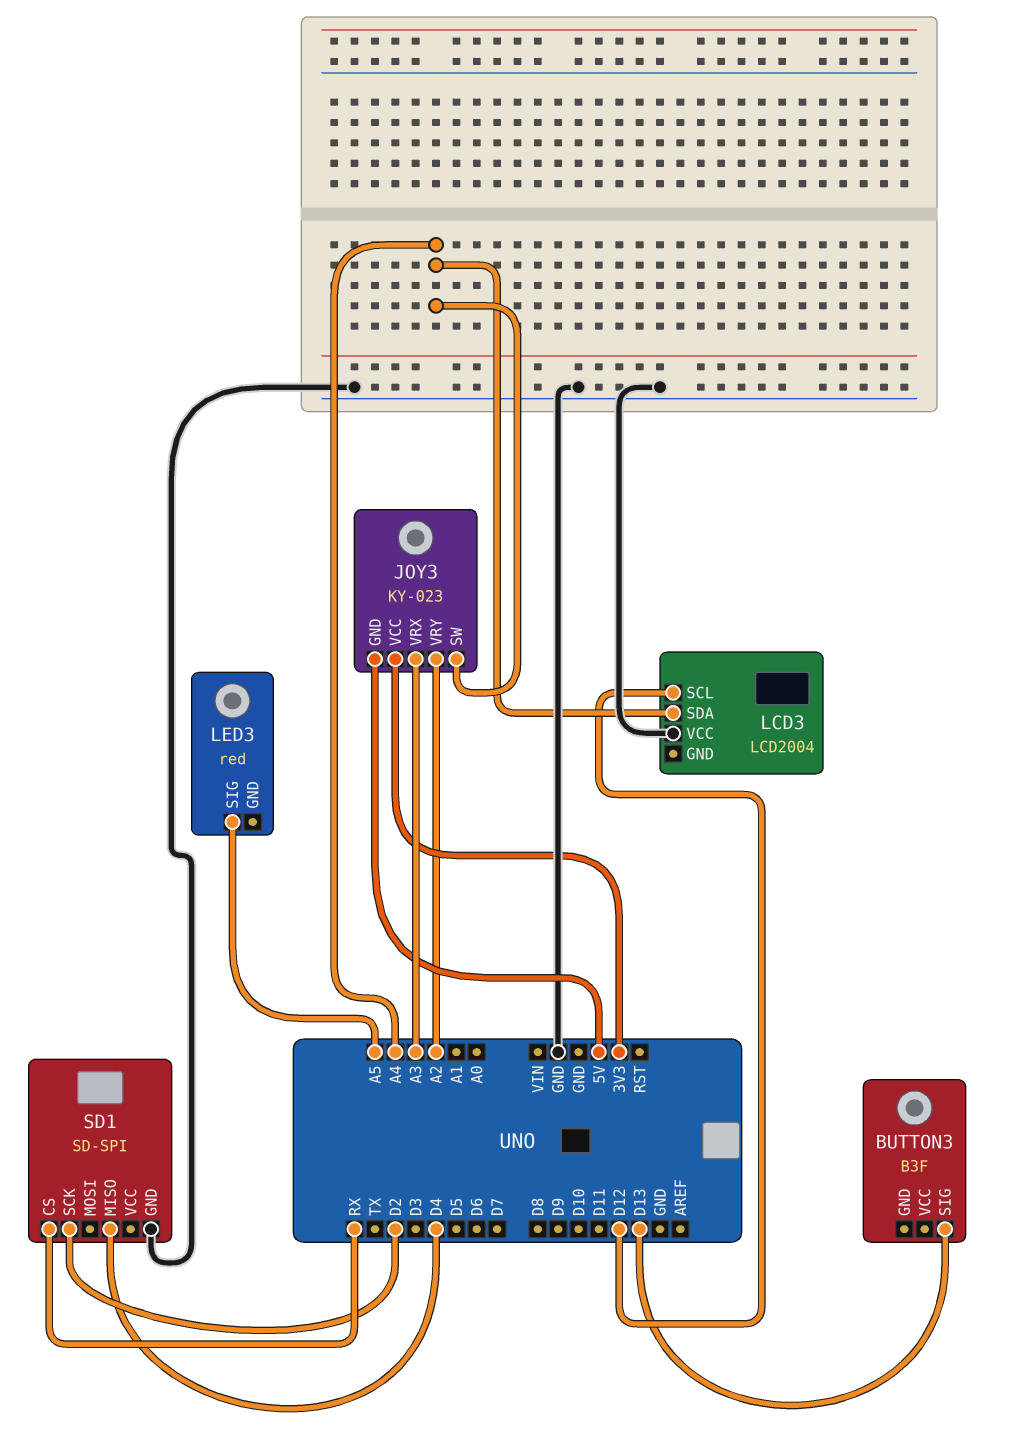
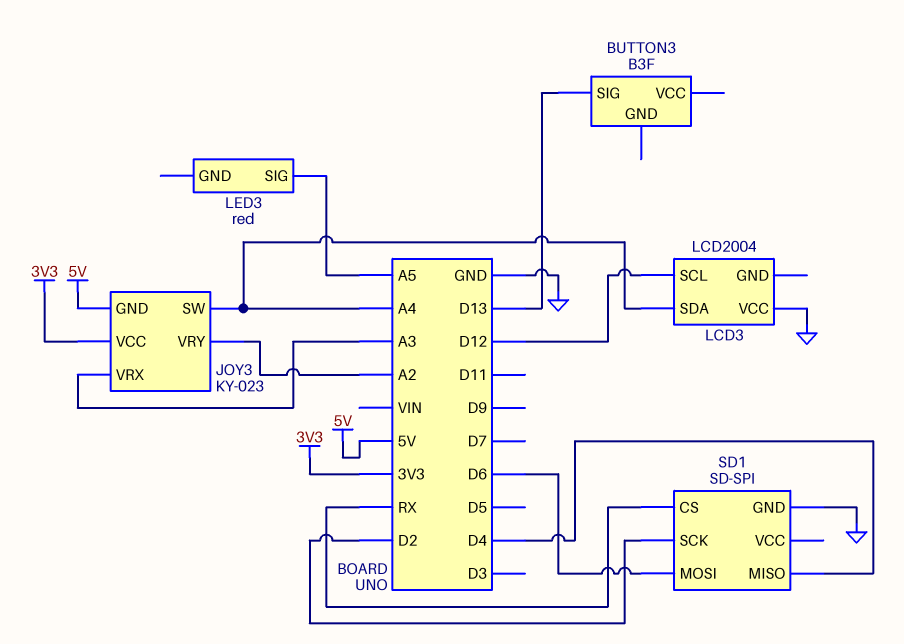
SD1 pin MOSI: none -> D6

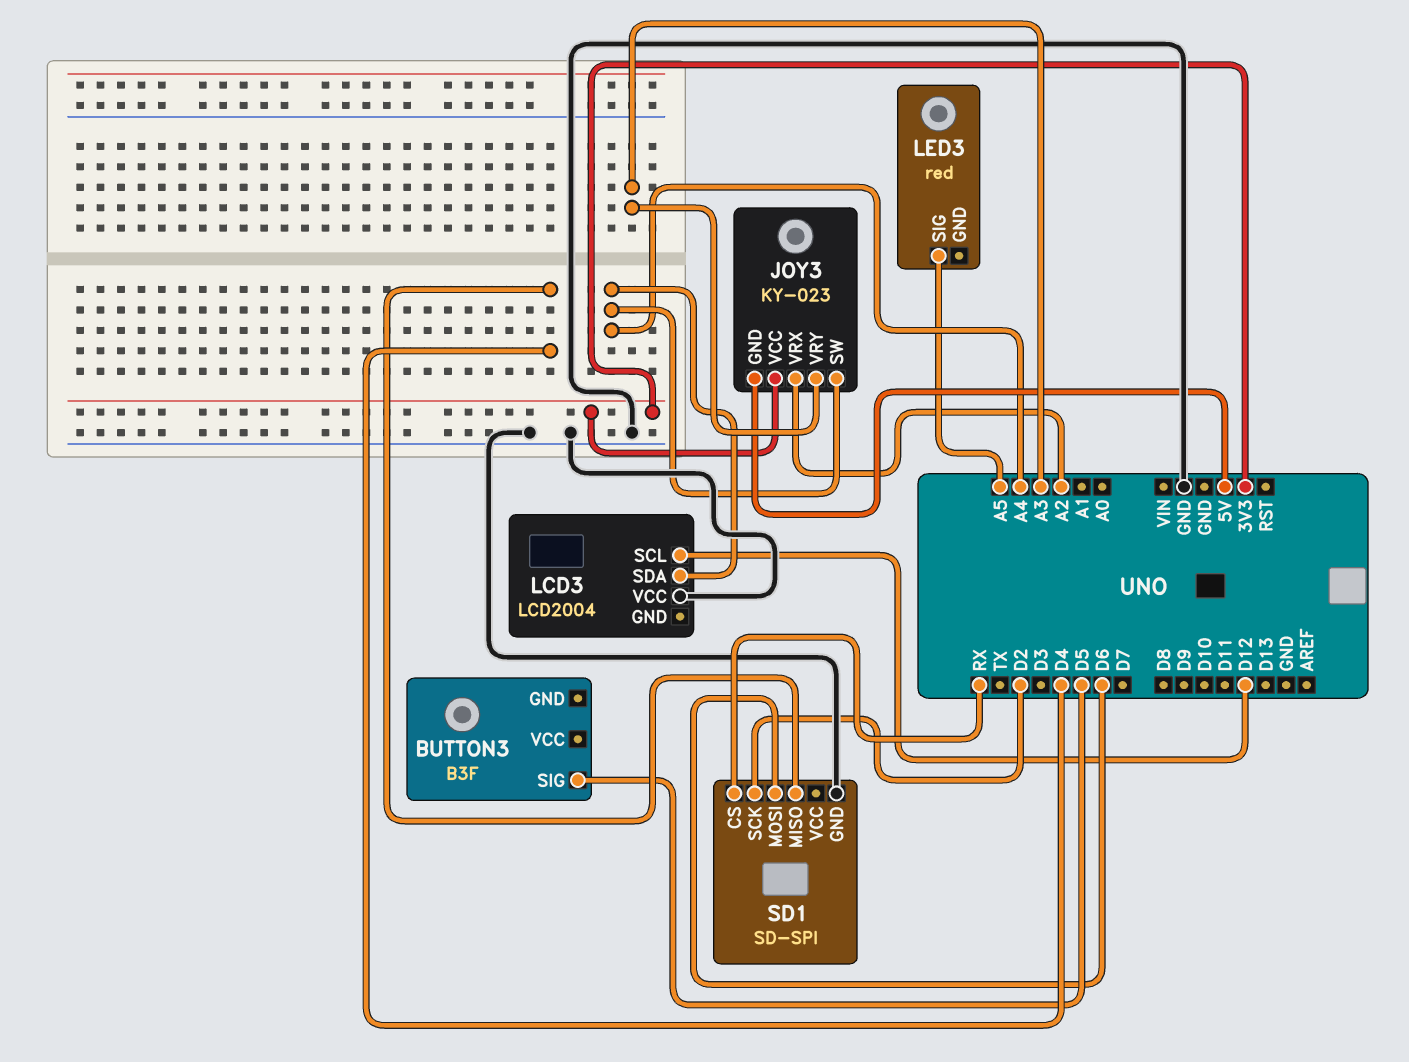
BUTTON3 pin SIG: D13 -> D5
JOY3 pin VRX: A3 -> A2
JOY3 pin VRY: A2 -> A3

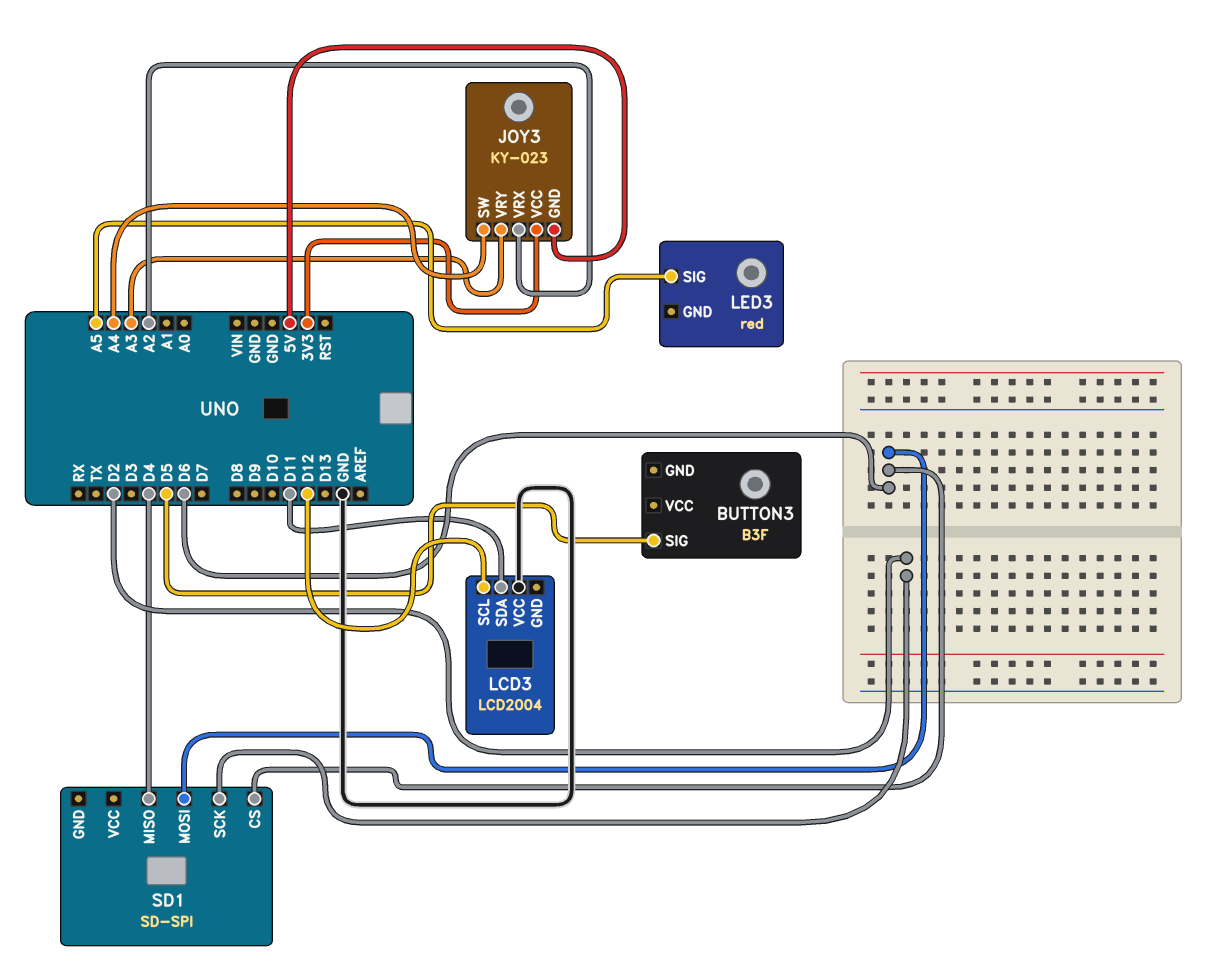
LCD3 pin SDA: A4 -> D11
SD1 pin CS: RX -> D6
SD1 pin GND: GND -> none

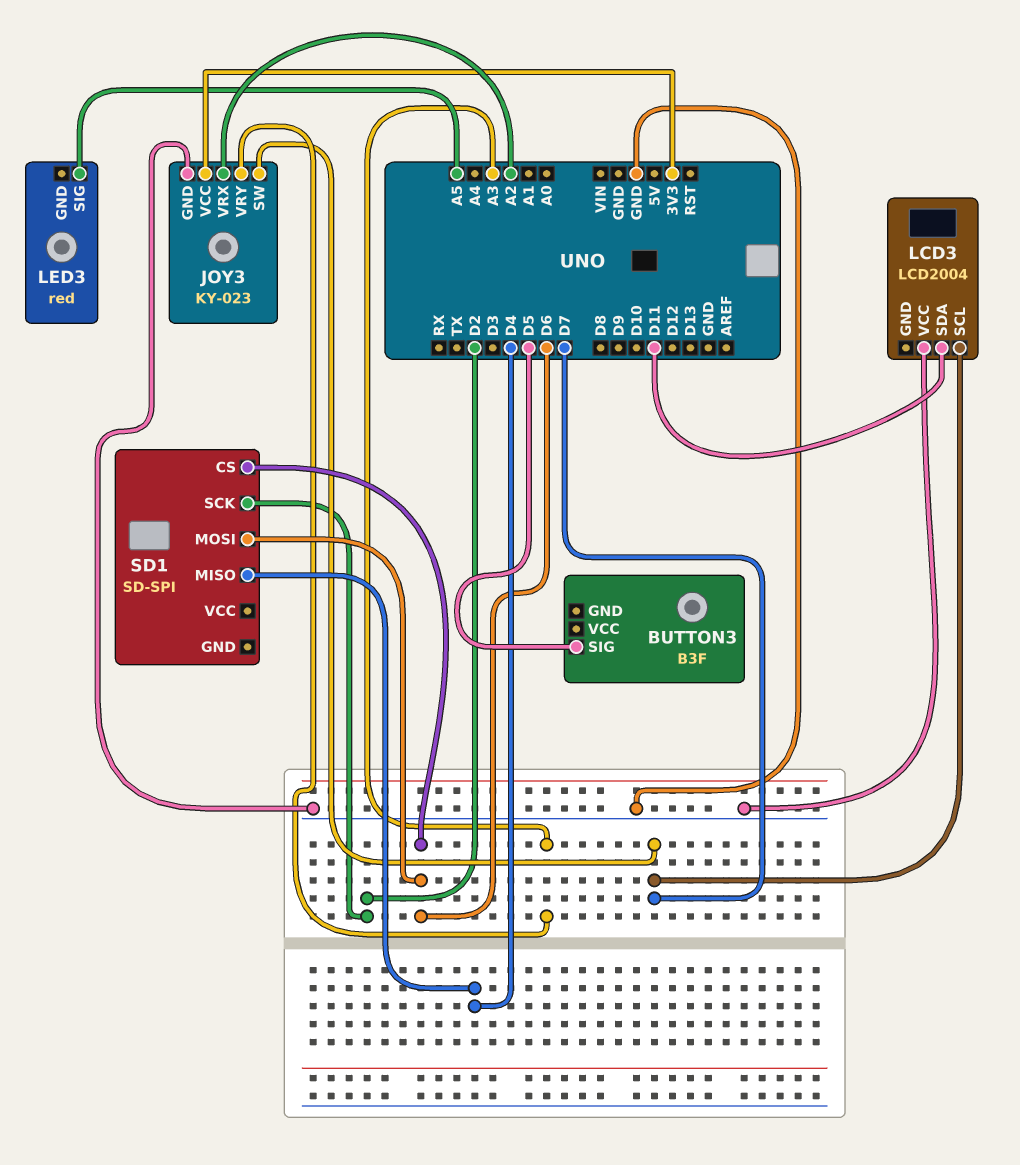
JOY3 pin GND: 5V -> GND
JOY3 pin SW: A4 -> D7
LCD3 pin SCL: D12 -> D7

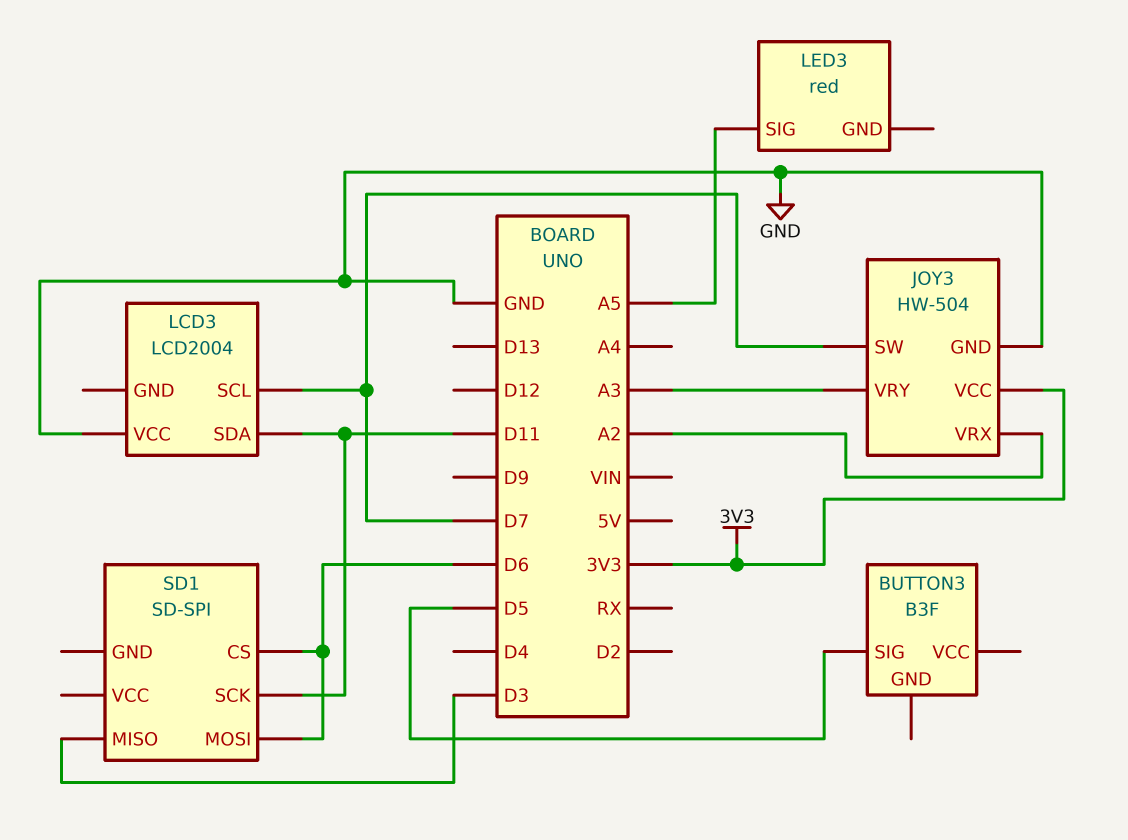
JOY3: KY-023 -> HW-504
SD1 pin MISO: D4 -> D3
SD1 pin SCK: D2 -> D11

